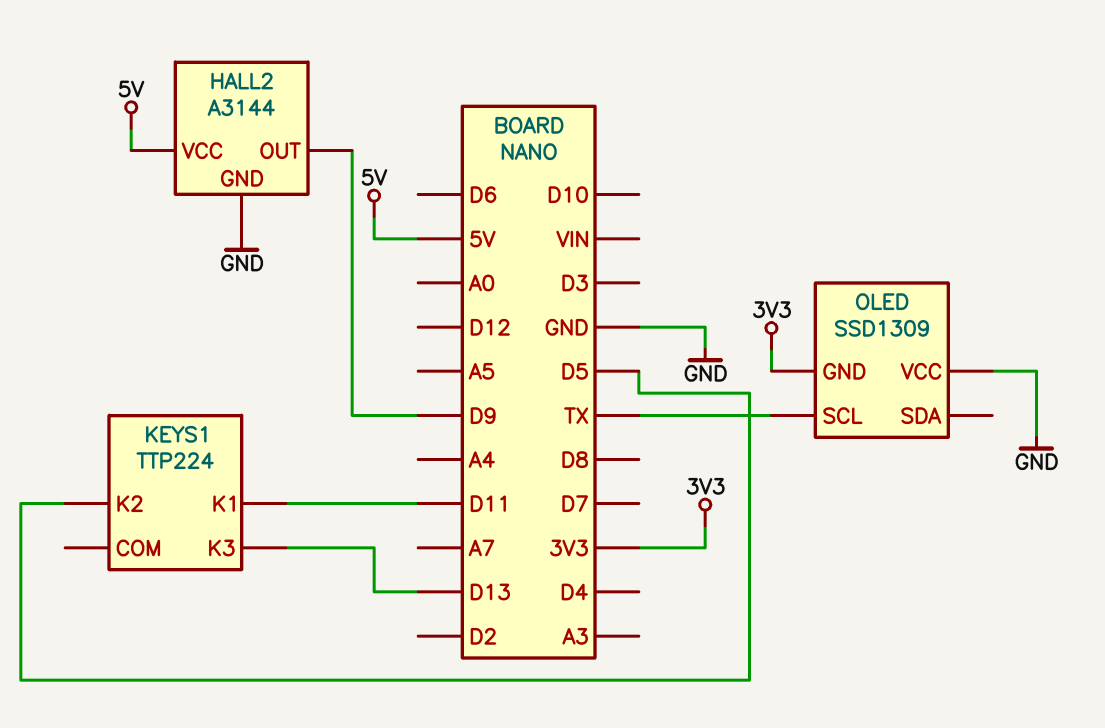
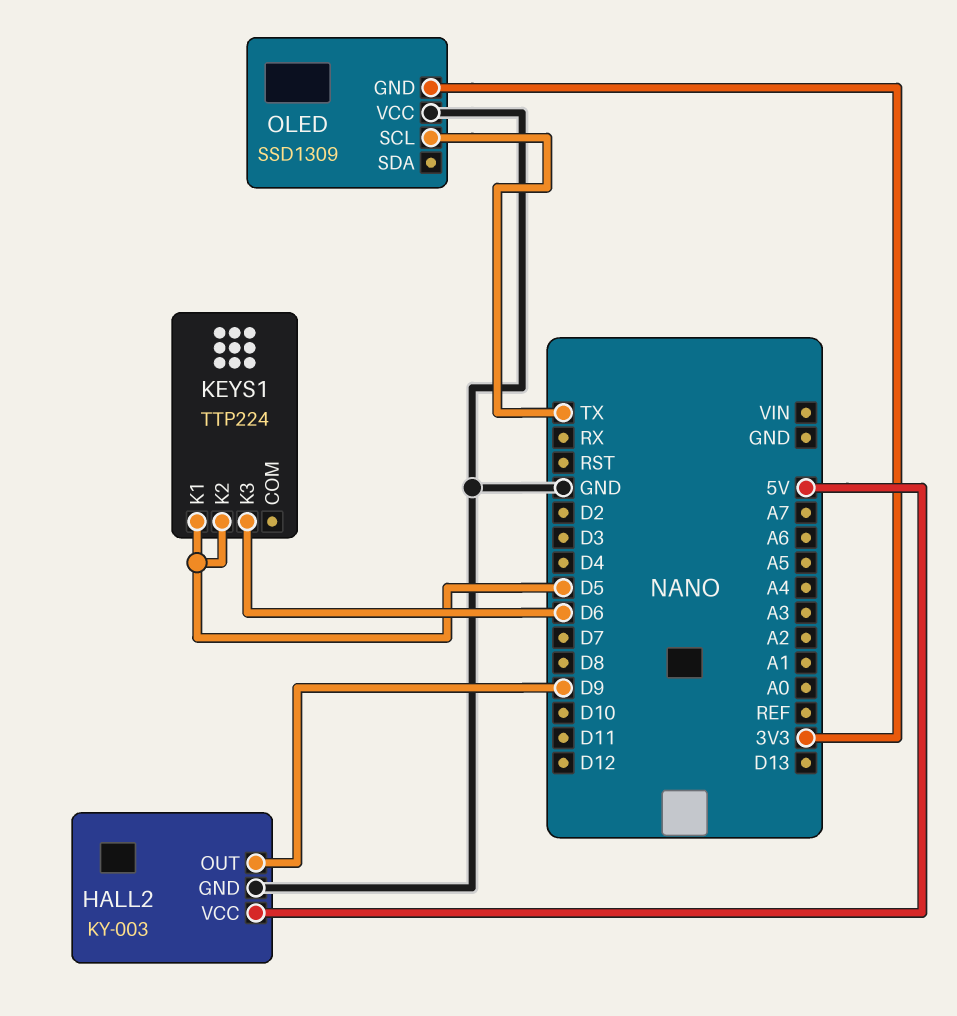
HALL2: A3144 -> KY-003
KEYS1 pin K1: D11 -> D5
KEYS1 pin K3: D13 -> D6

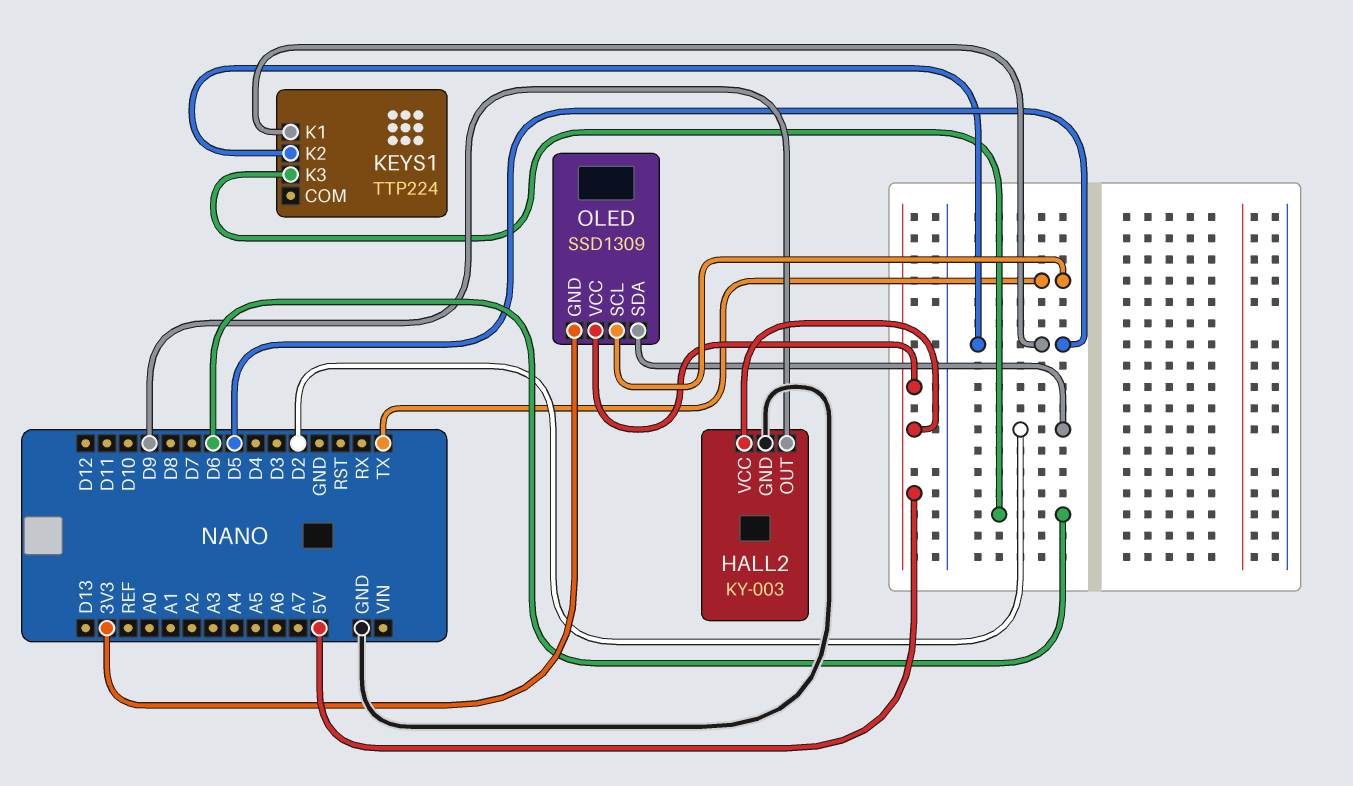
OLED pin SDA: none -> D2
OLED pin VCC: GND -> 5V

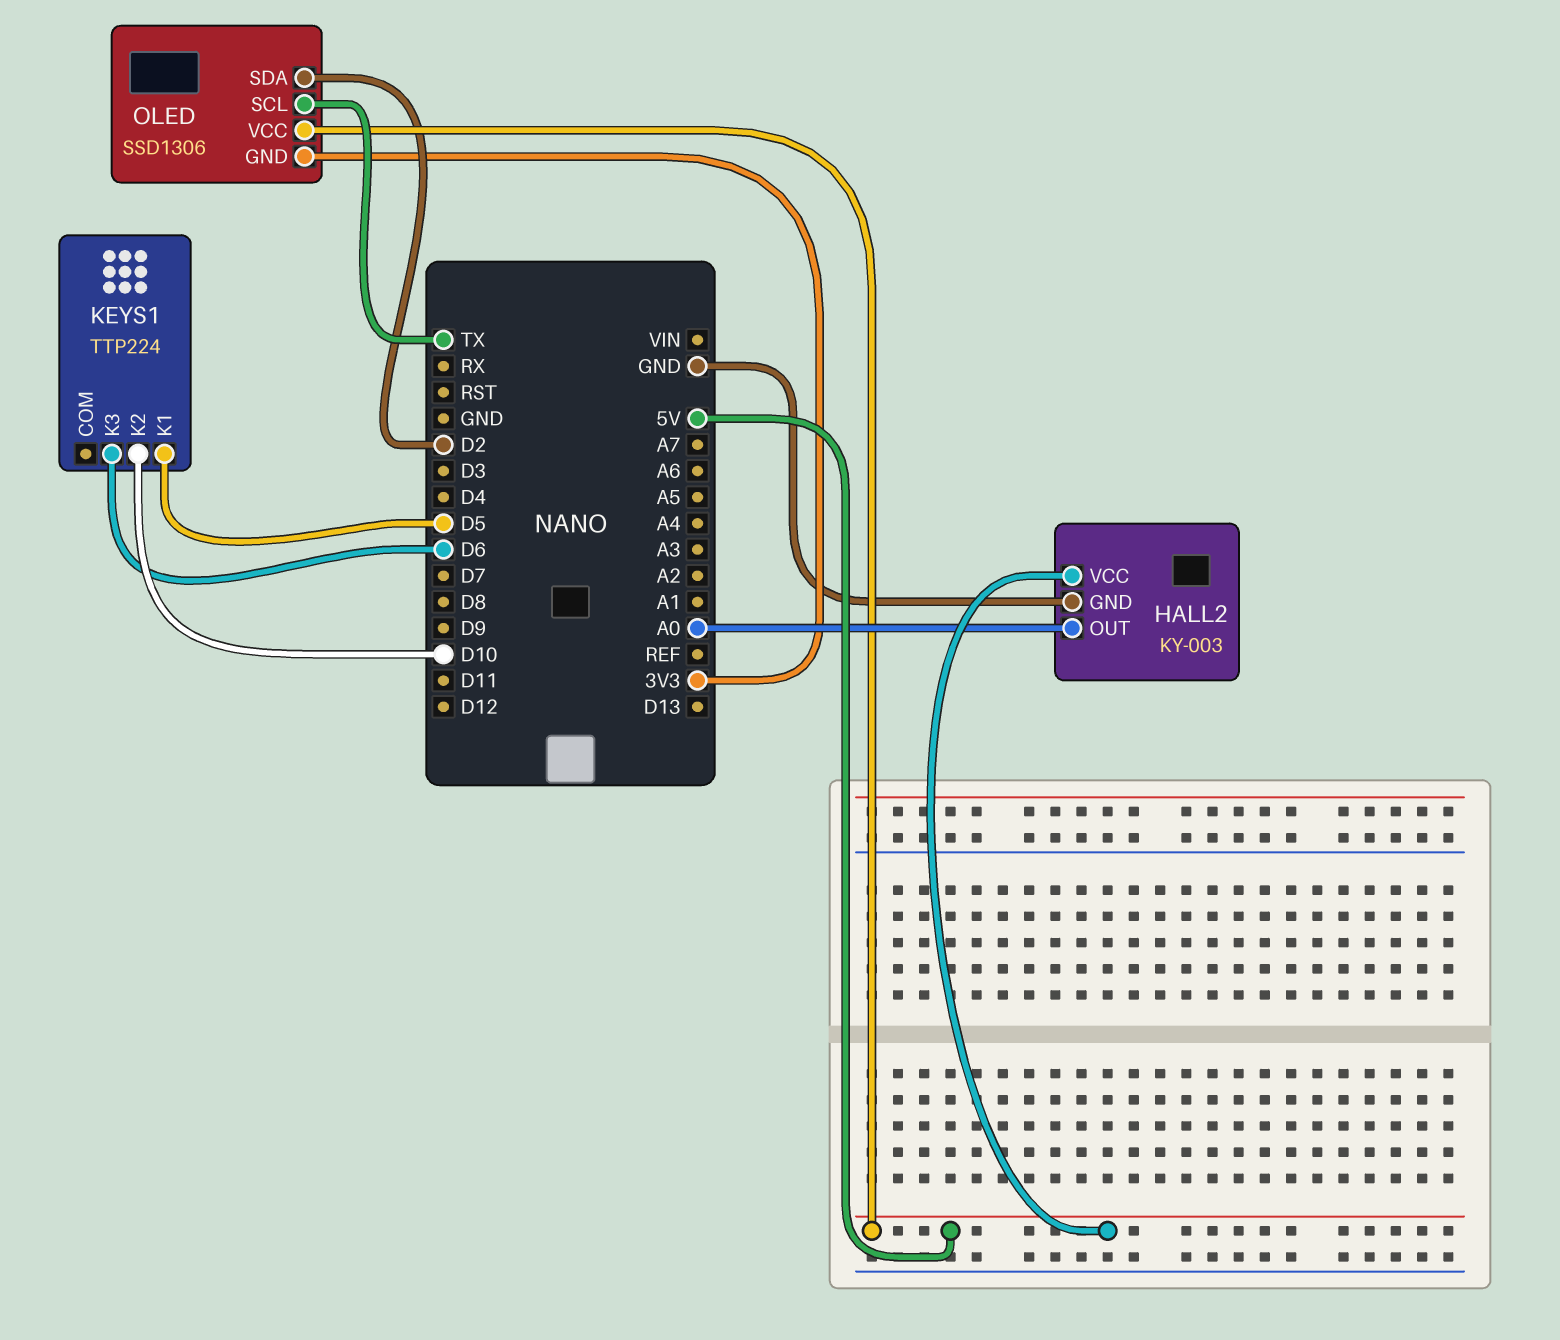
HALL2 pin OUT: D9 -> A0
KEYS1 pin K2: D5 -> D10
OLED: SSD1309 -> SSD1306

